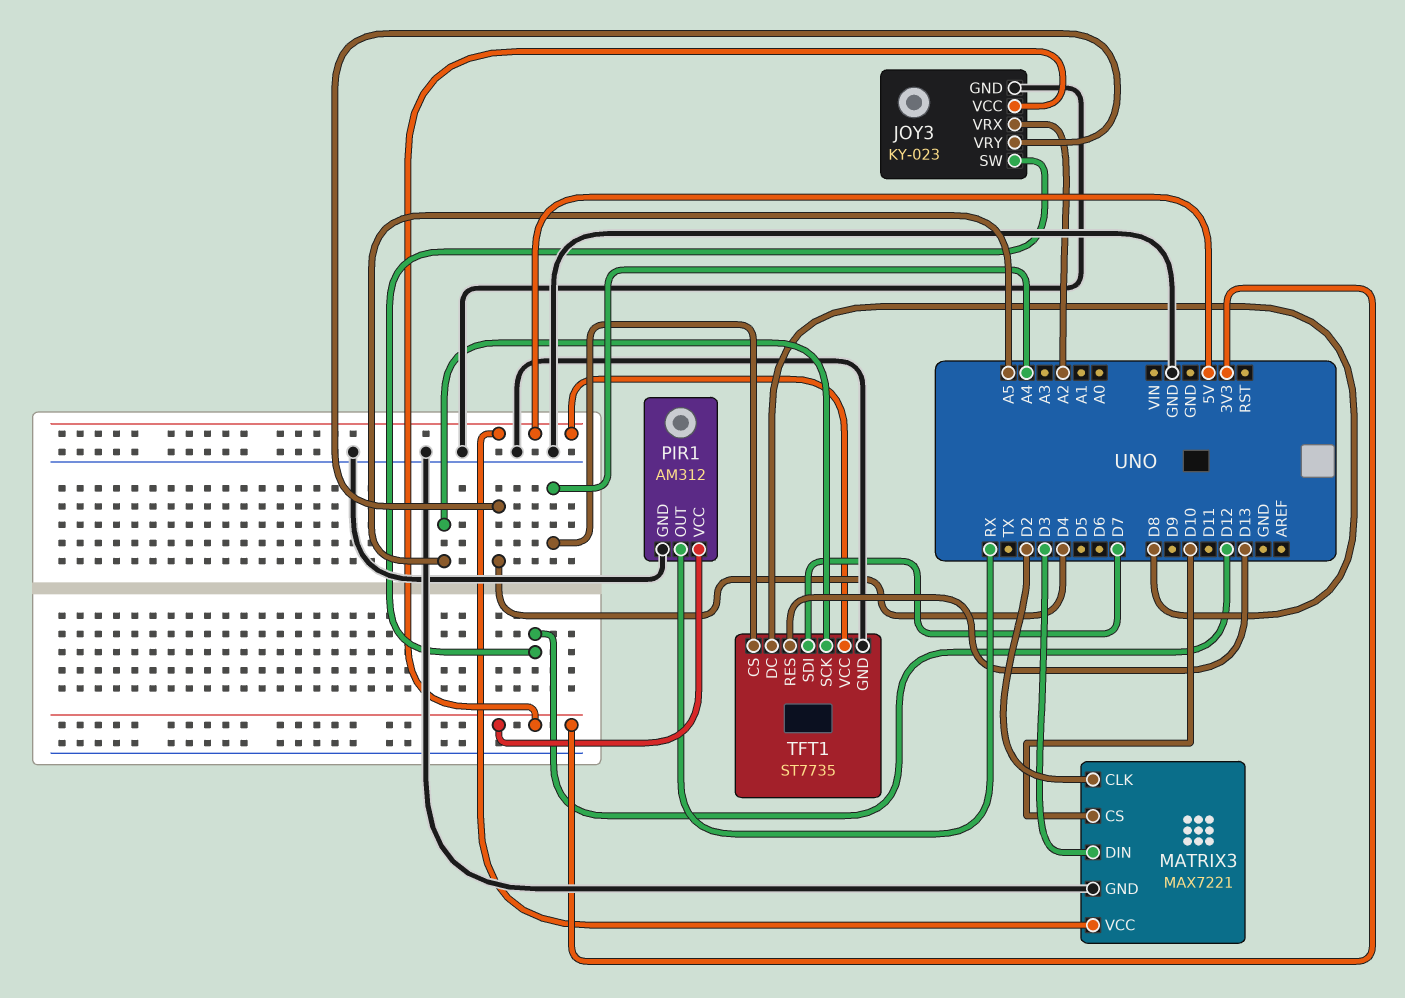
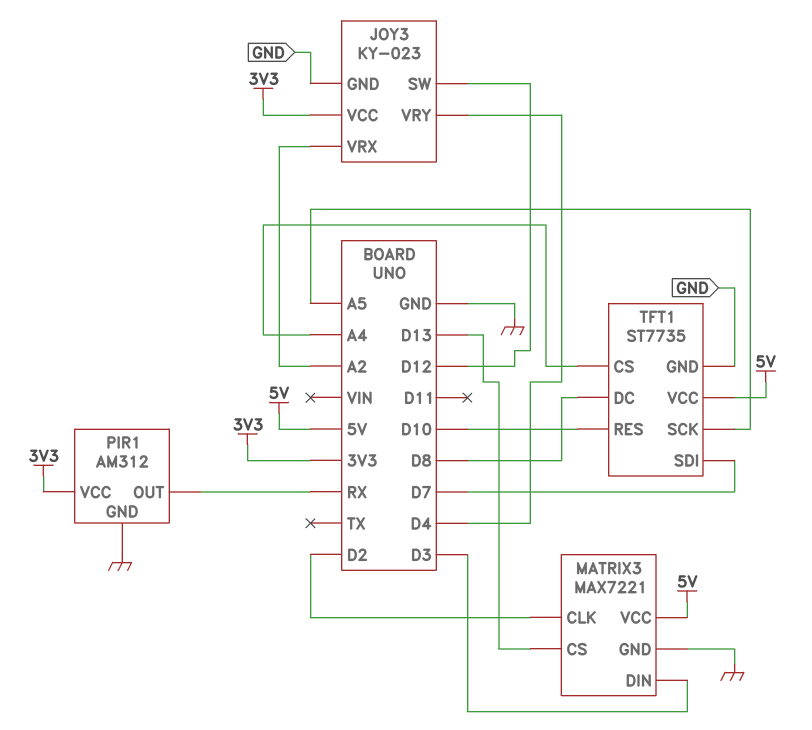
MATRIX3 pin CS: D10 -> D13
TFT1 pin RES: D13 -> D10

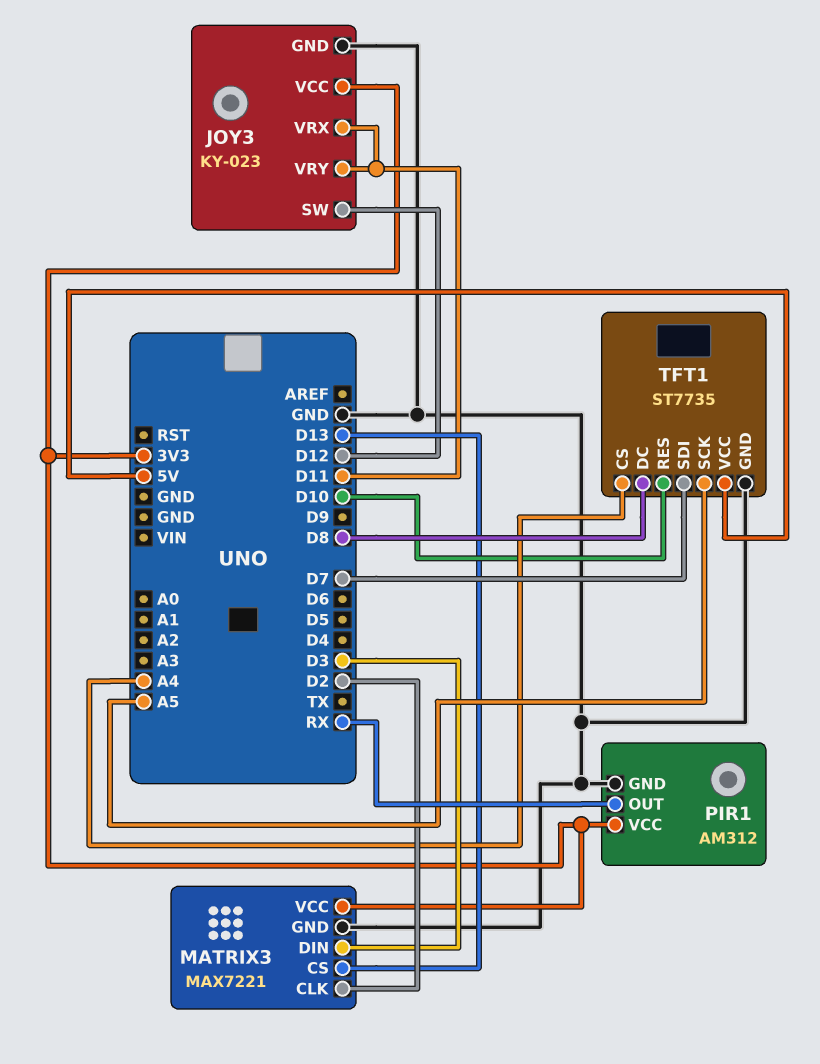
JOY3 pin VRX: A2 -> D11
JOY3 pin VRY: D4 -> D11
MATRIX3 pin VCC: 5V -> 3V3

